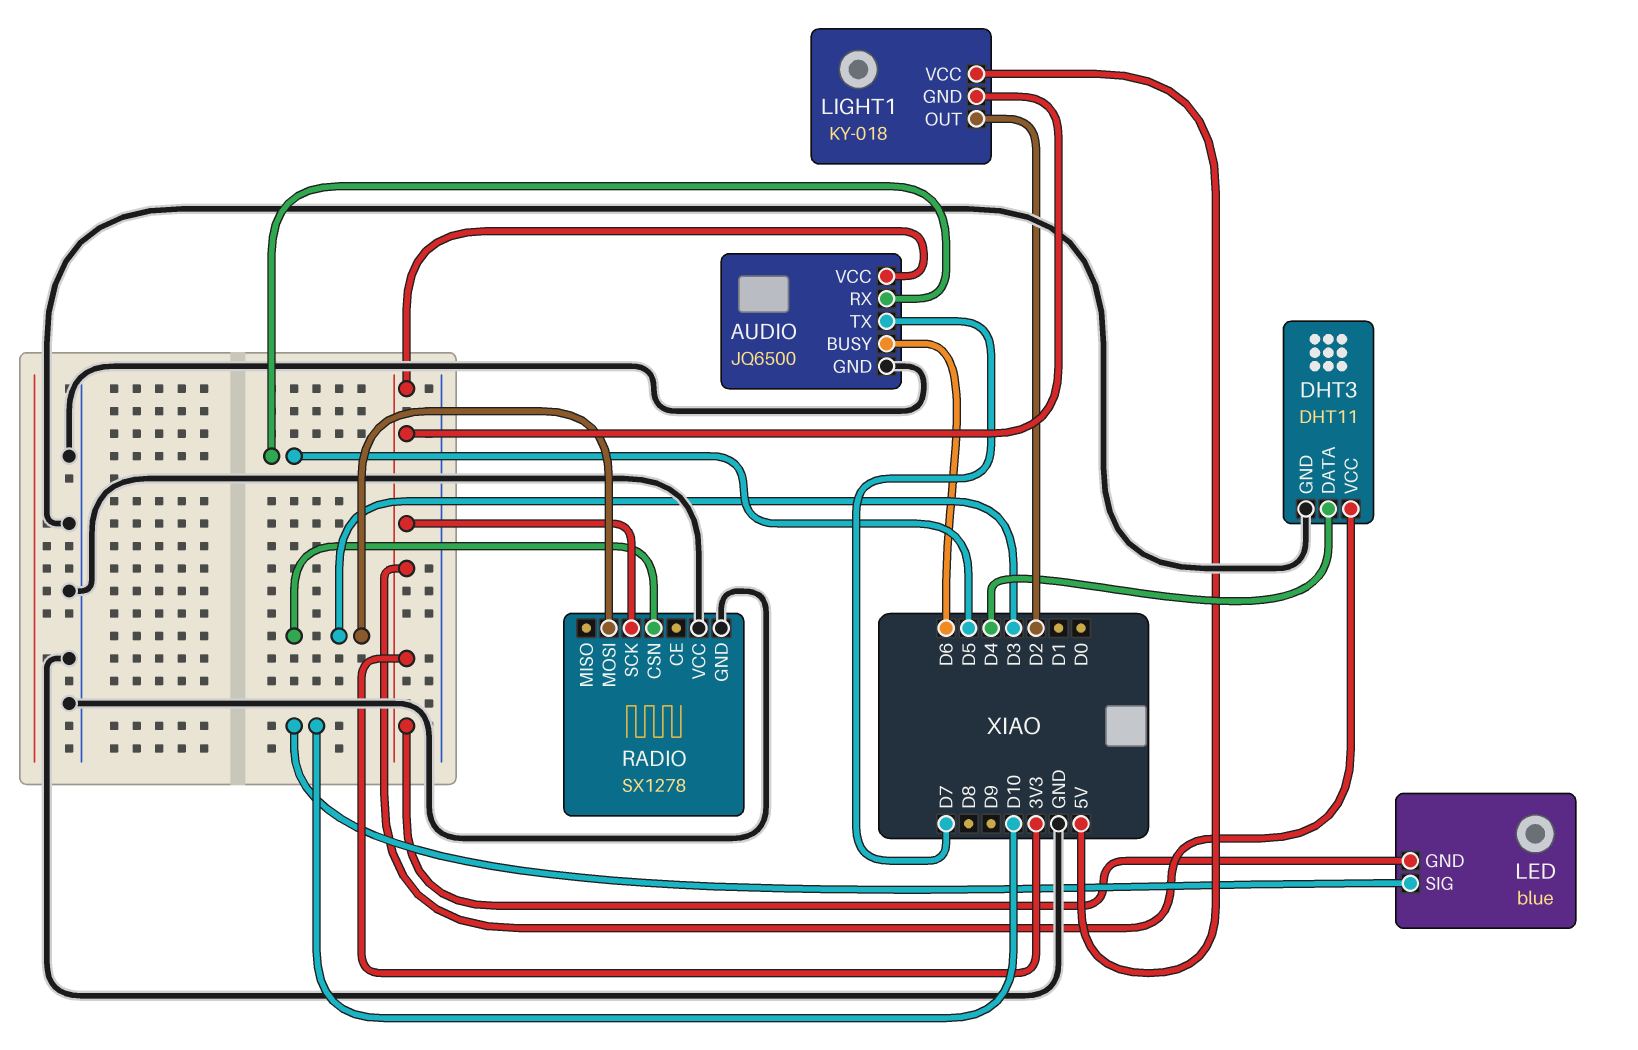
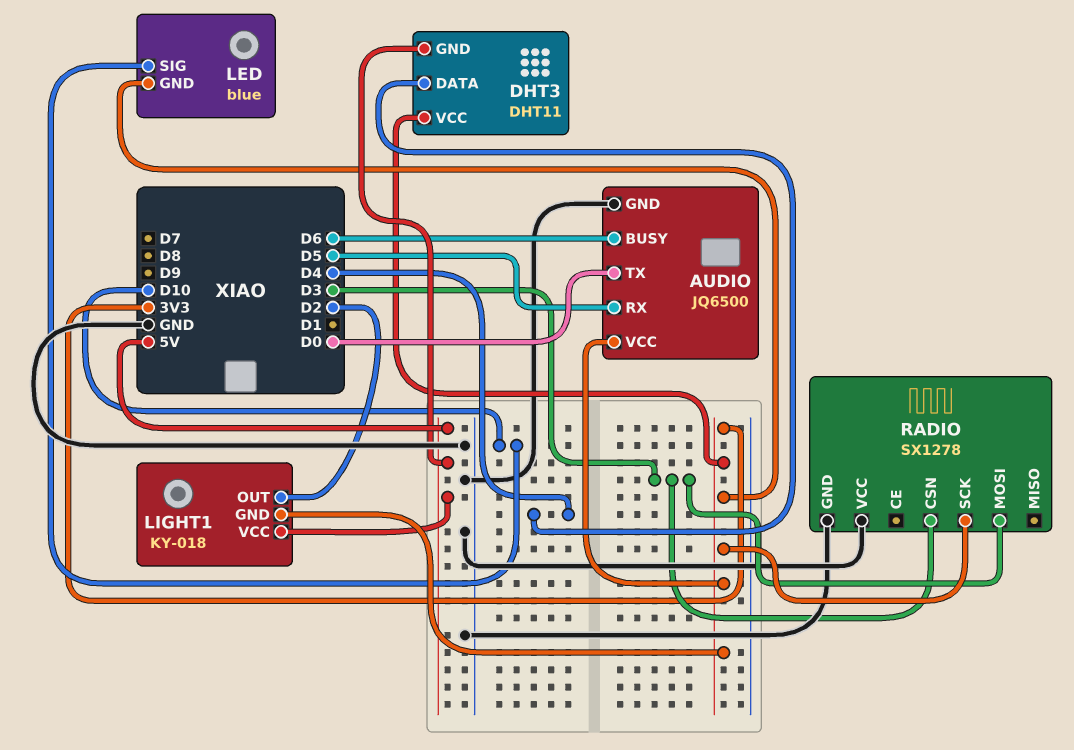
AUDIO pin TX: D7 -> D0
DHT3 pin GND: GND -> 5V

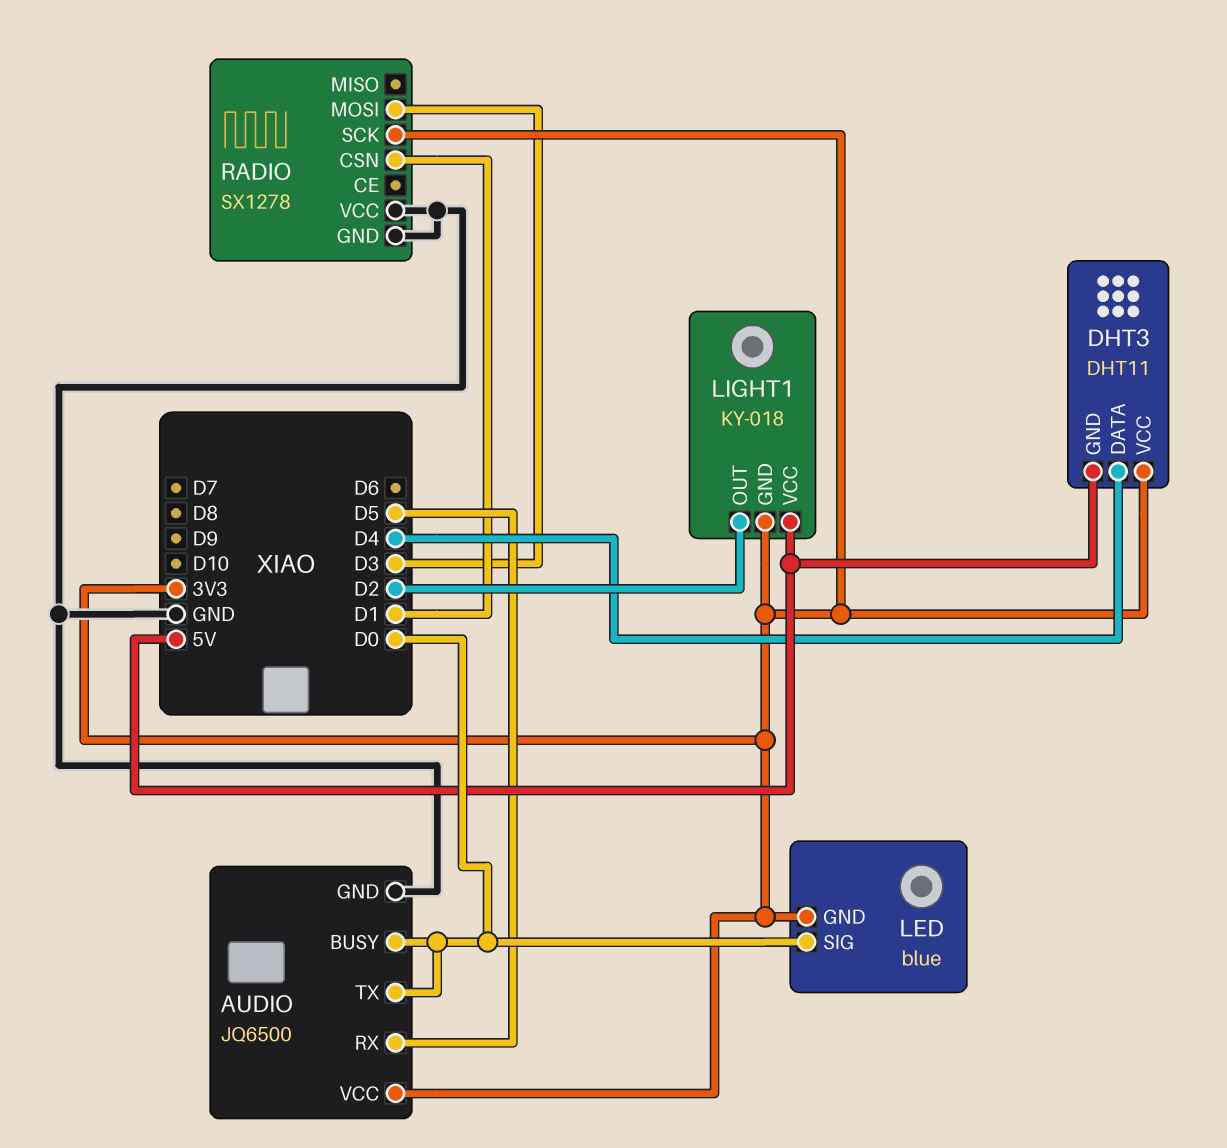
AUDIO pin BUSY: D6 -> D0
LED pin SIG: D10 -> D0
RADIO pin CSN: D3 -> D1

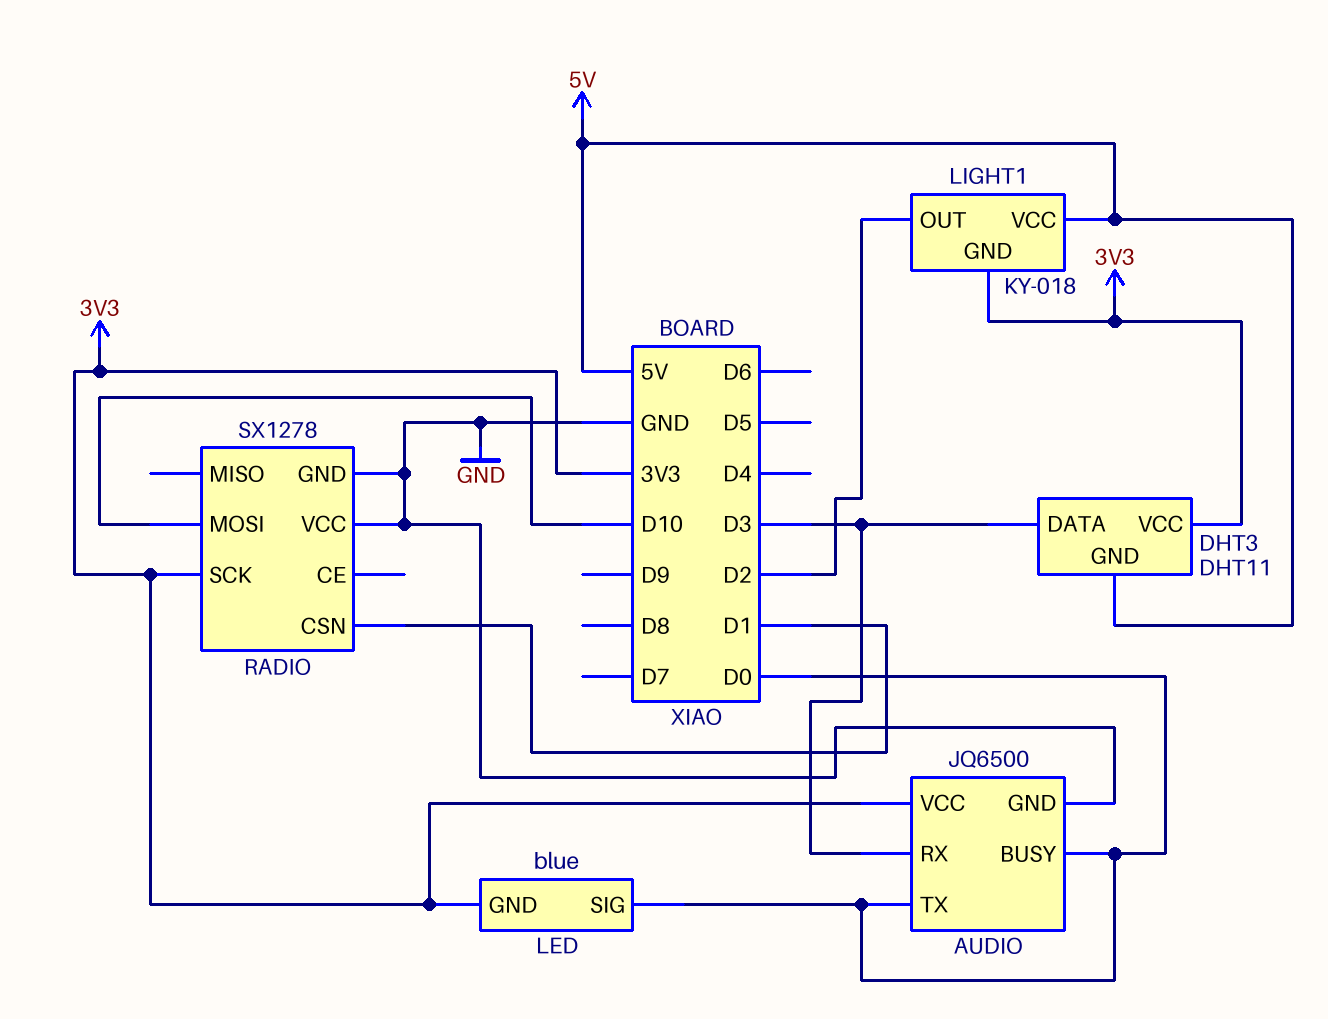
AUDIO pin RX: D5 -> D3
DHT3 pin DATA: D4 -> D3
RADIO pin MOSI: D3 -> D10

